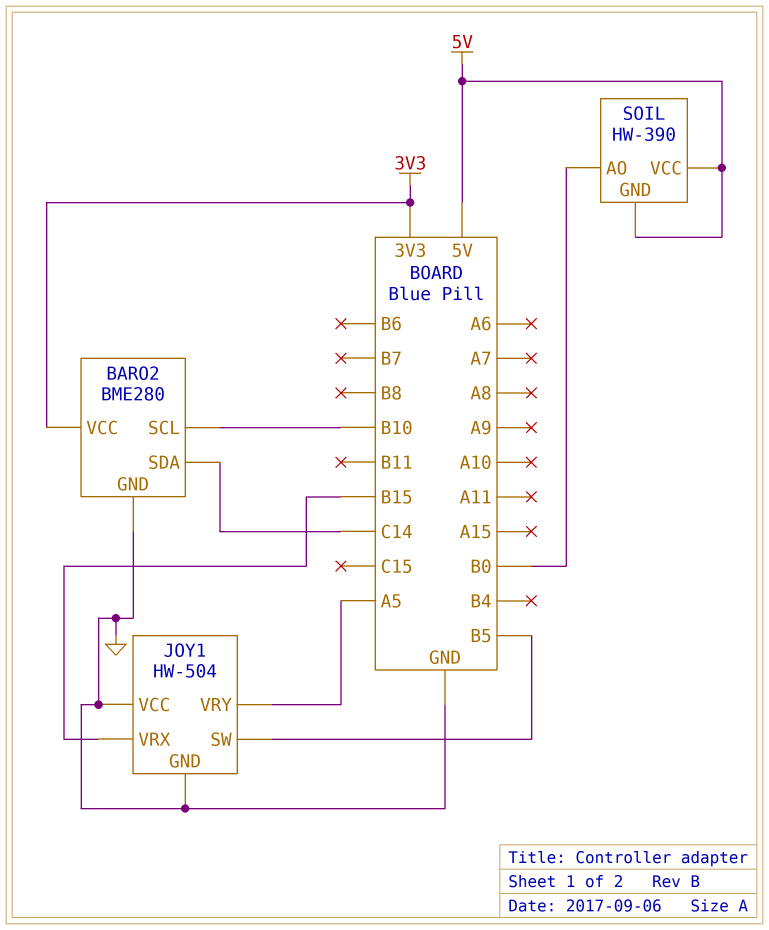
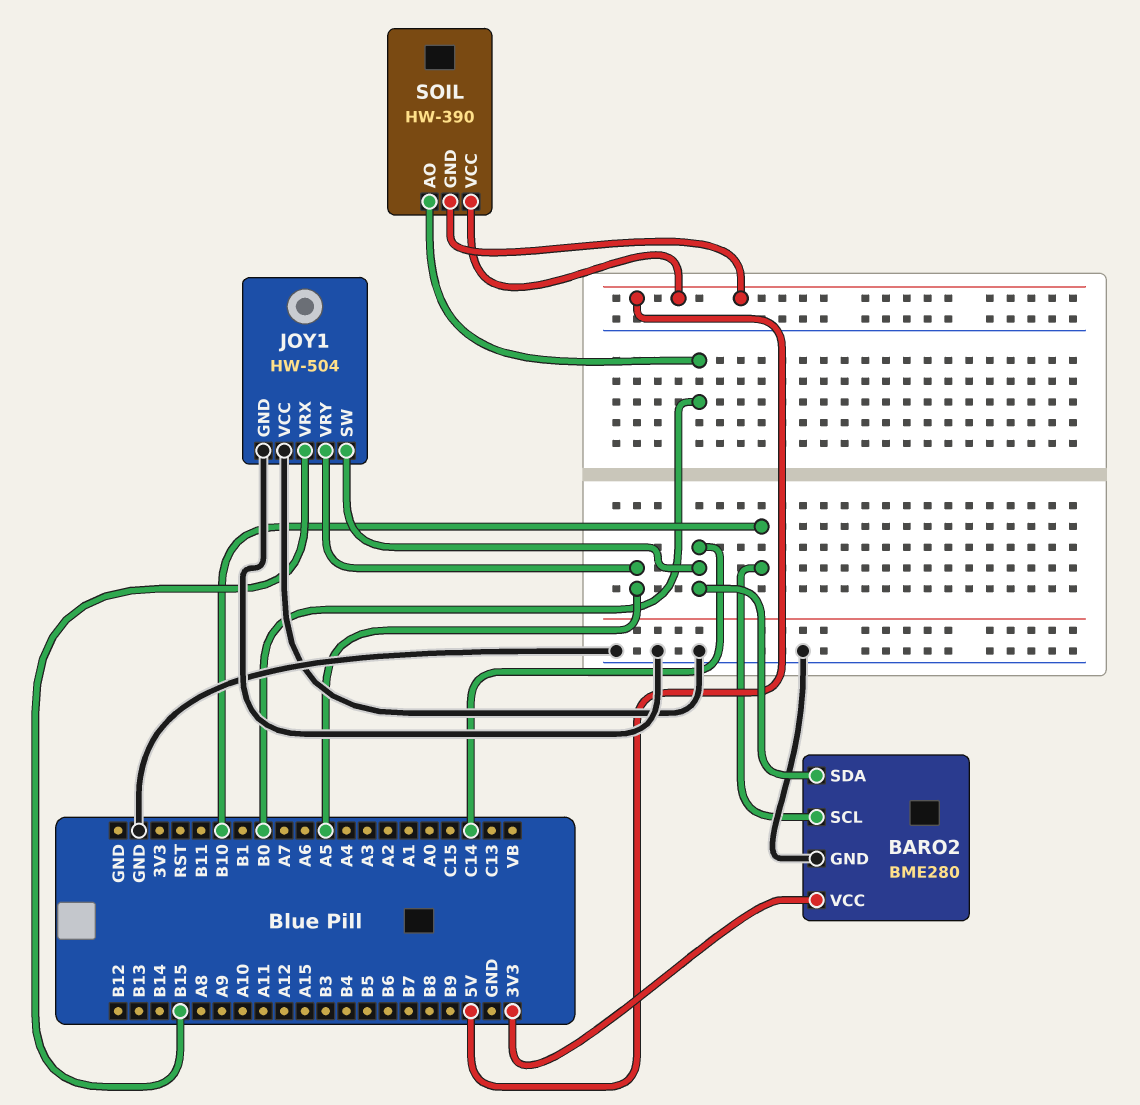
JOY1 pin SW: B5 -> C14

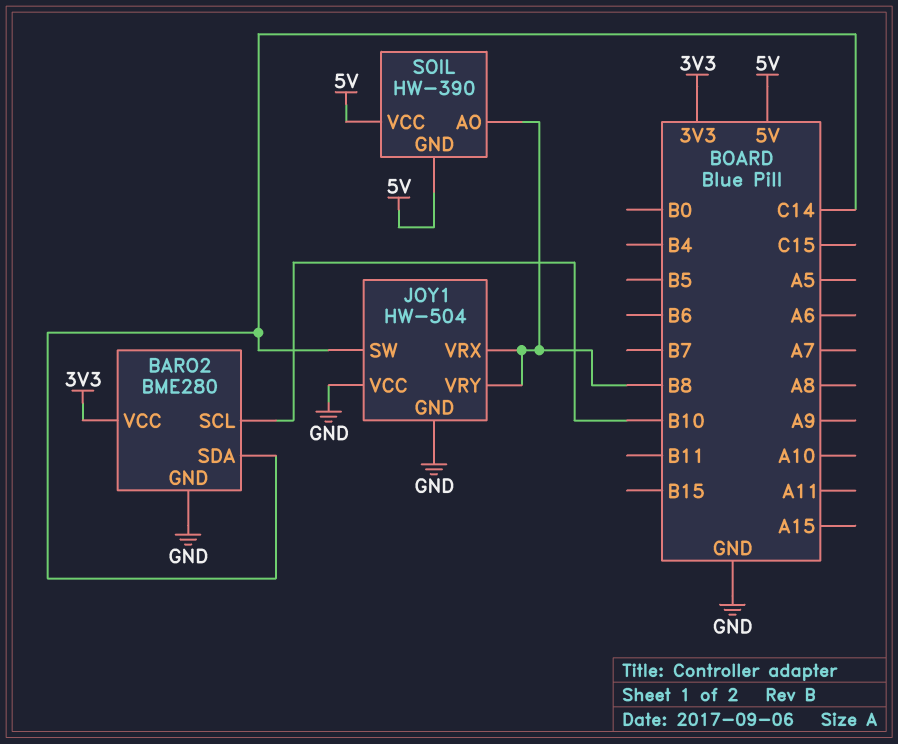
JOY1 pin VRX: B15 -> B8
JOY1 pin VRY: A5 -> B8
SOIL pin AO: B0 -> B8

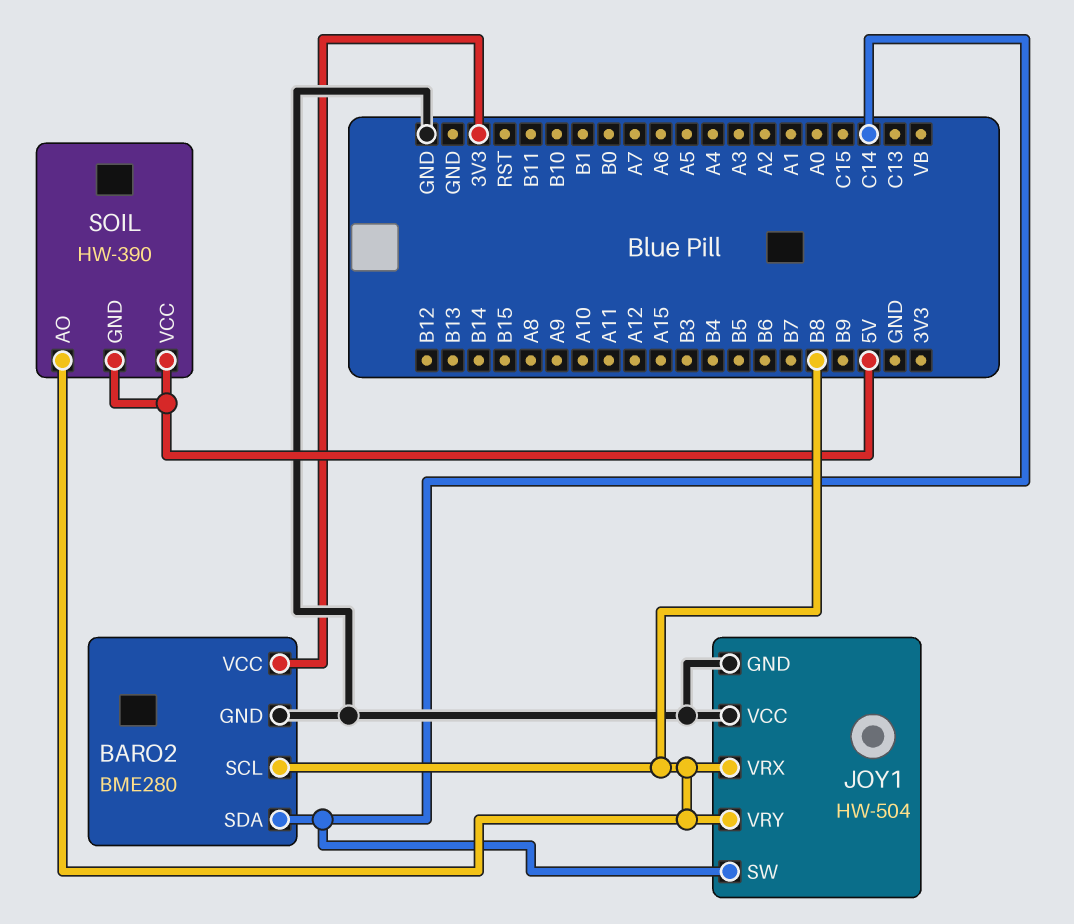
BARO2 pin SCL: B10 -> B8

